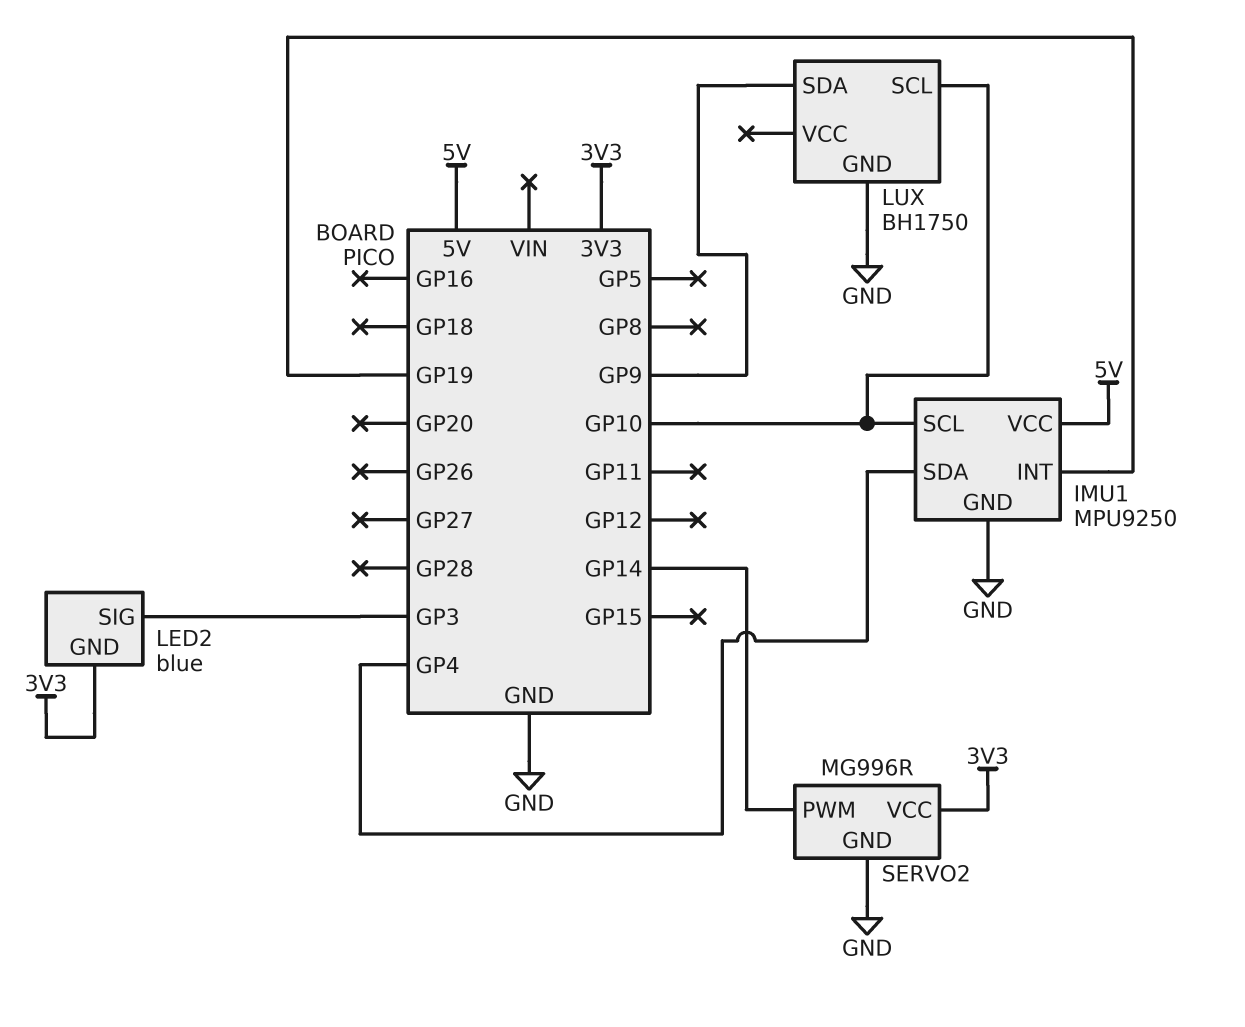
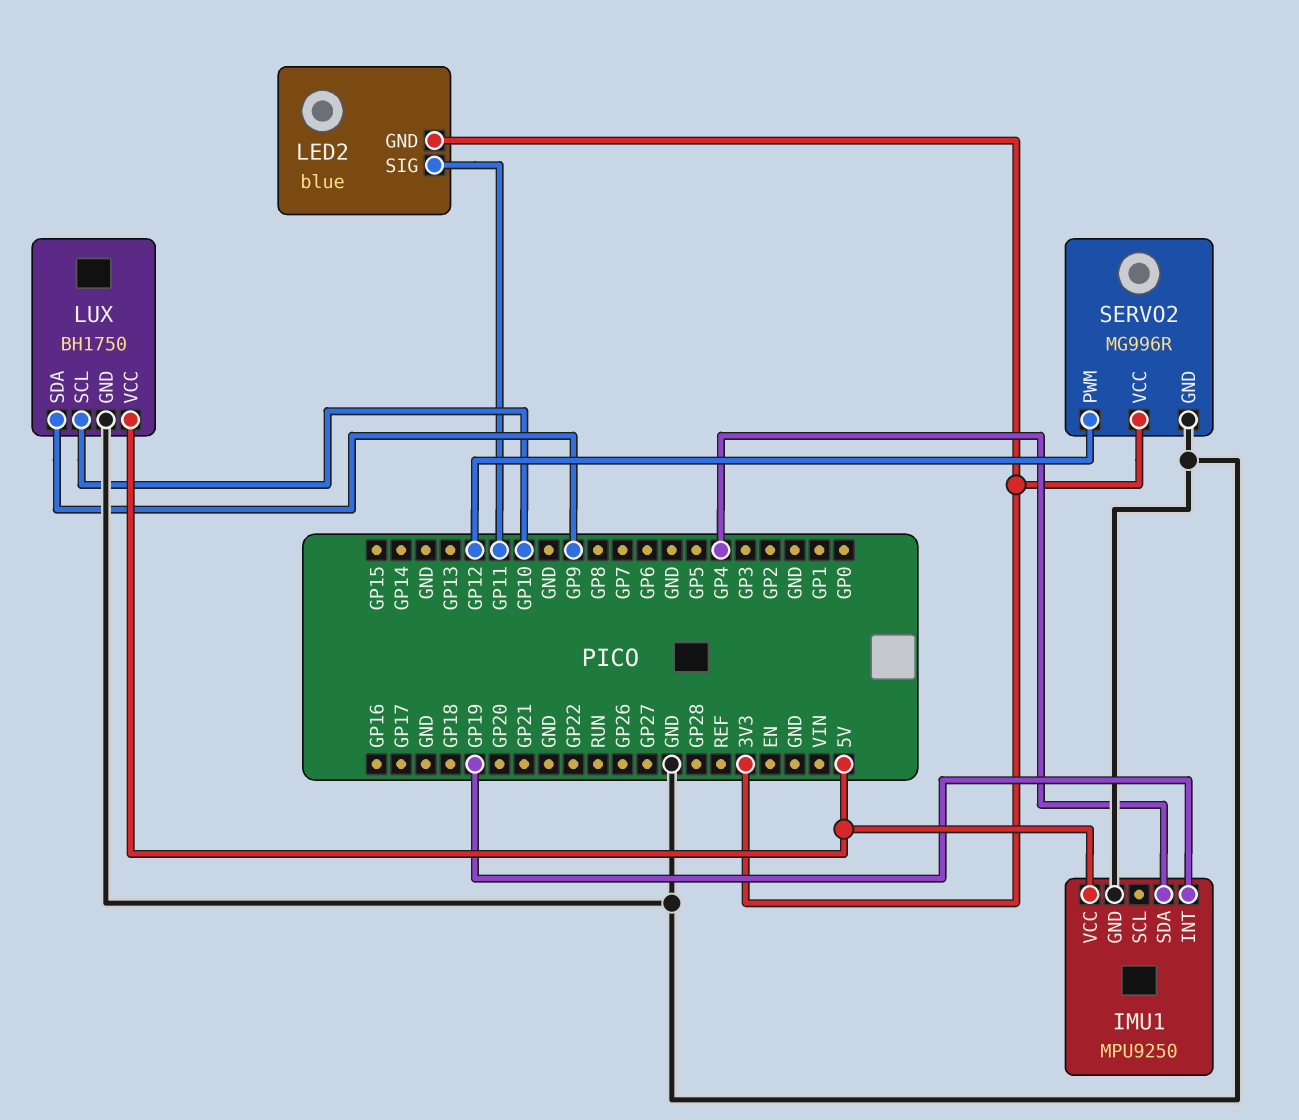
IMU1 pin SCL: GP10 -> none
LED2 pin SIG: GP3 -> GP11
LUX pin VCC: none -> 5V
SERVO2 pin PWM: GP14 -> GP12

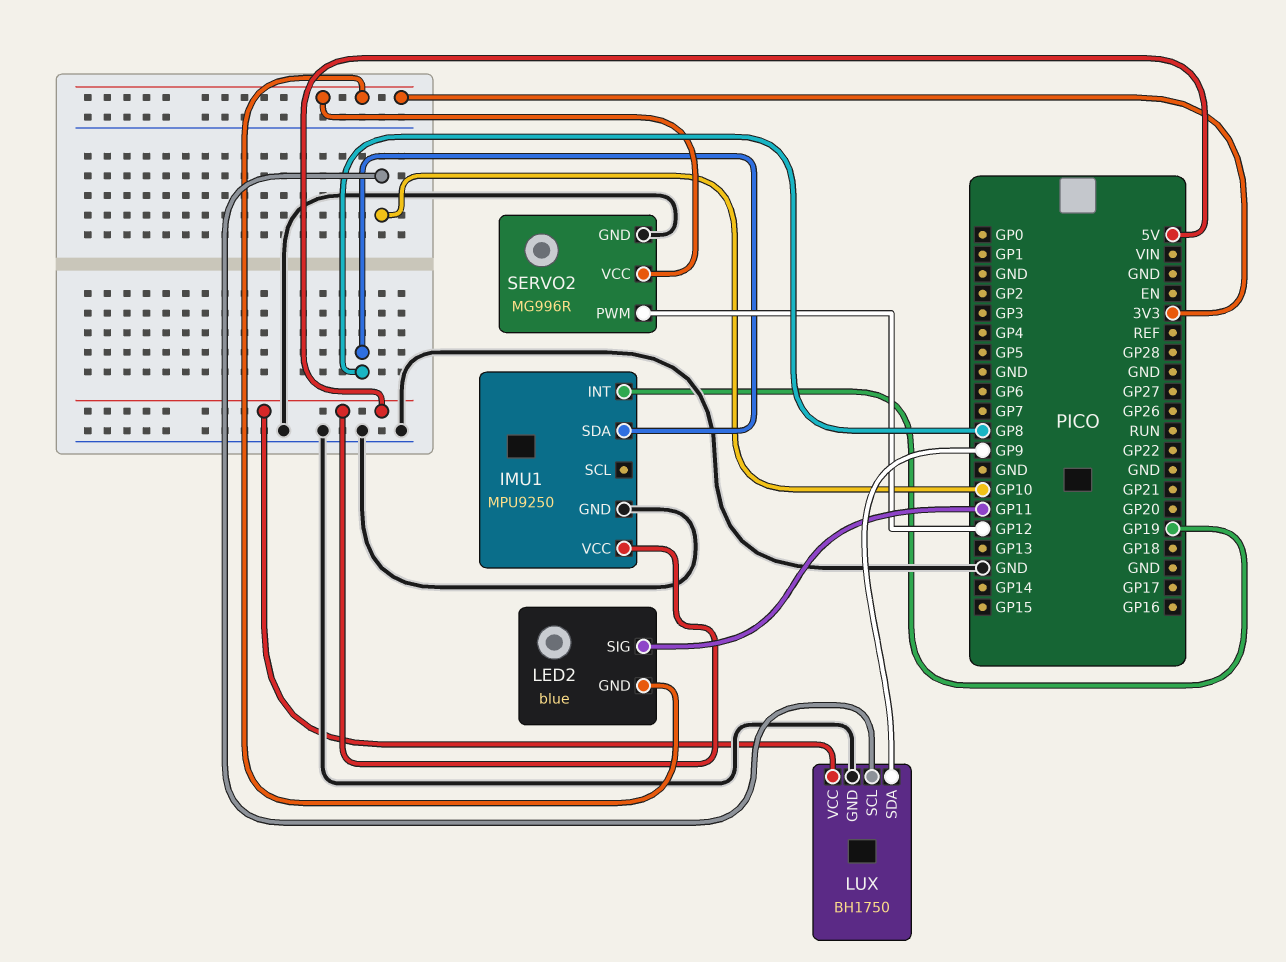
IMU1 pin SDA: GP4 -> GP8

